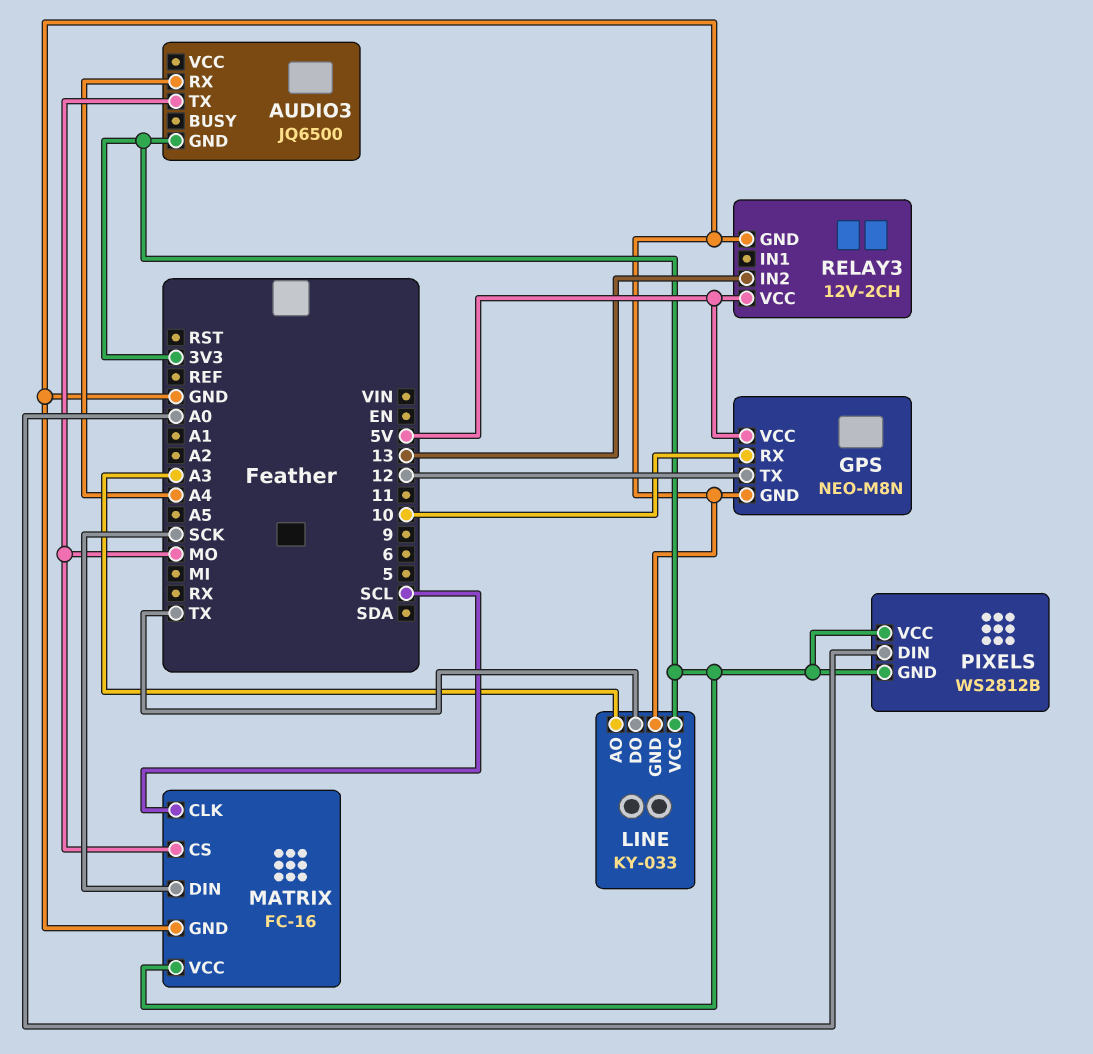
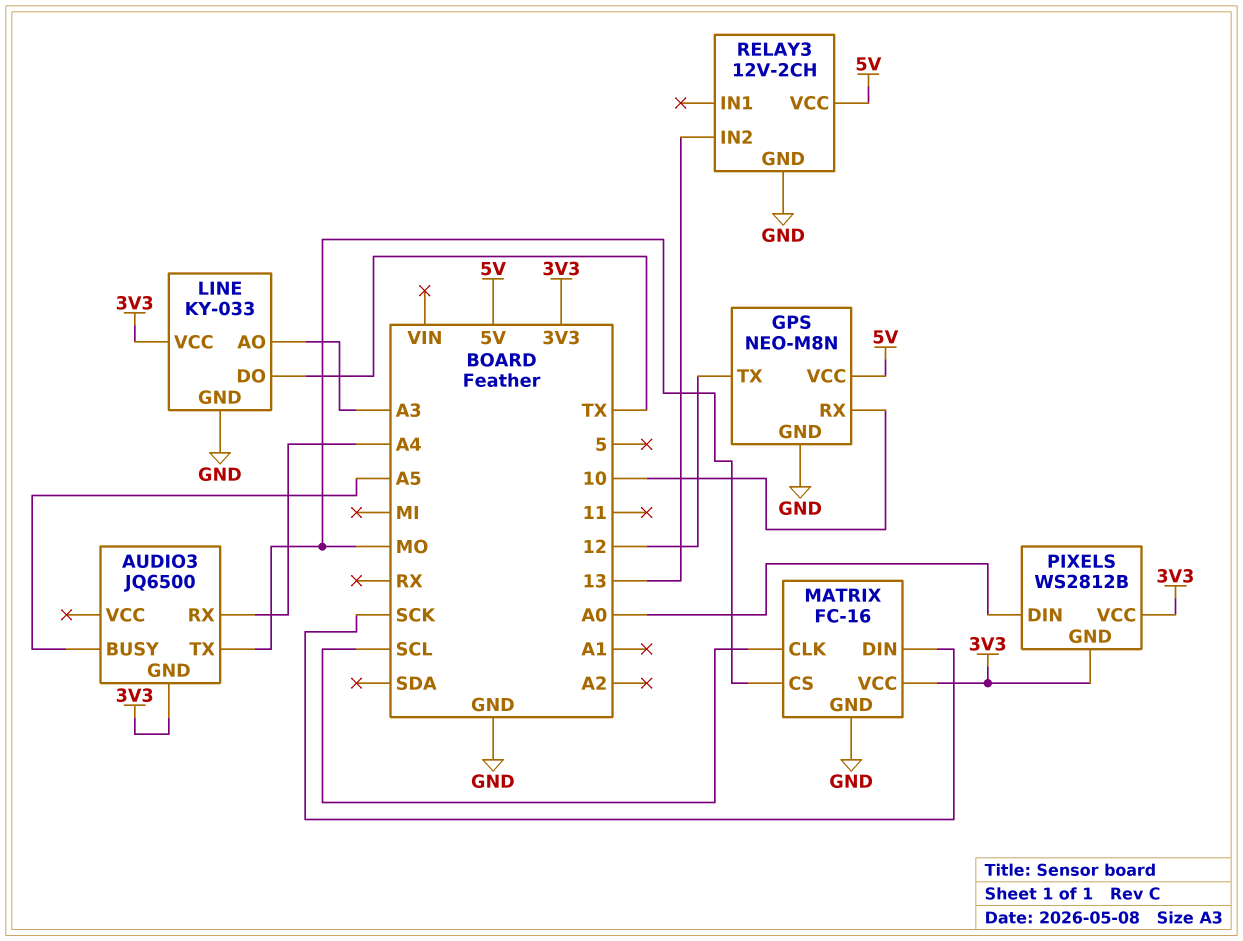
AUDIO3 pin BUSY: none -> A5

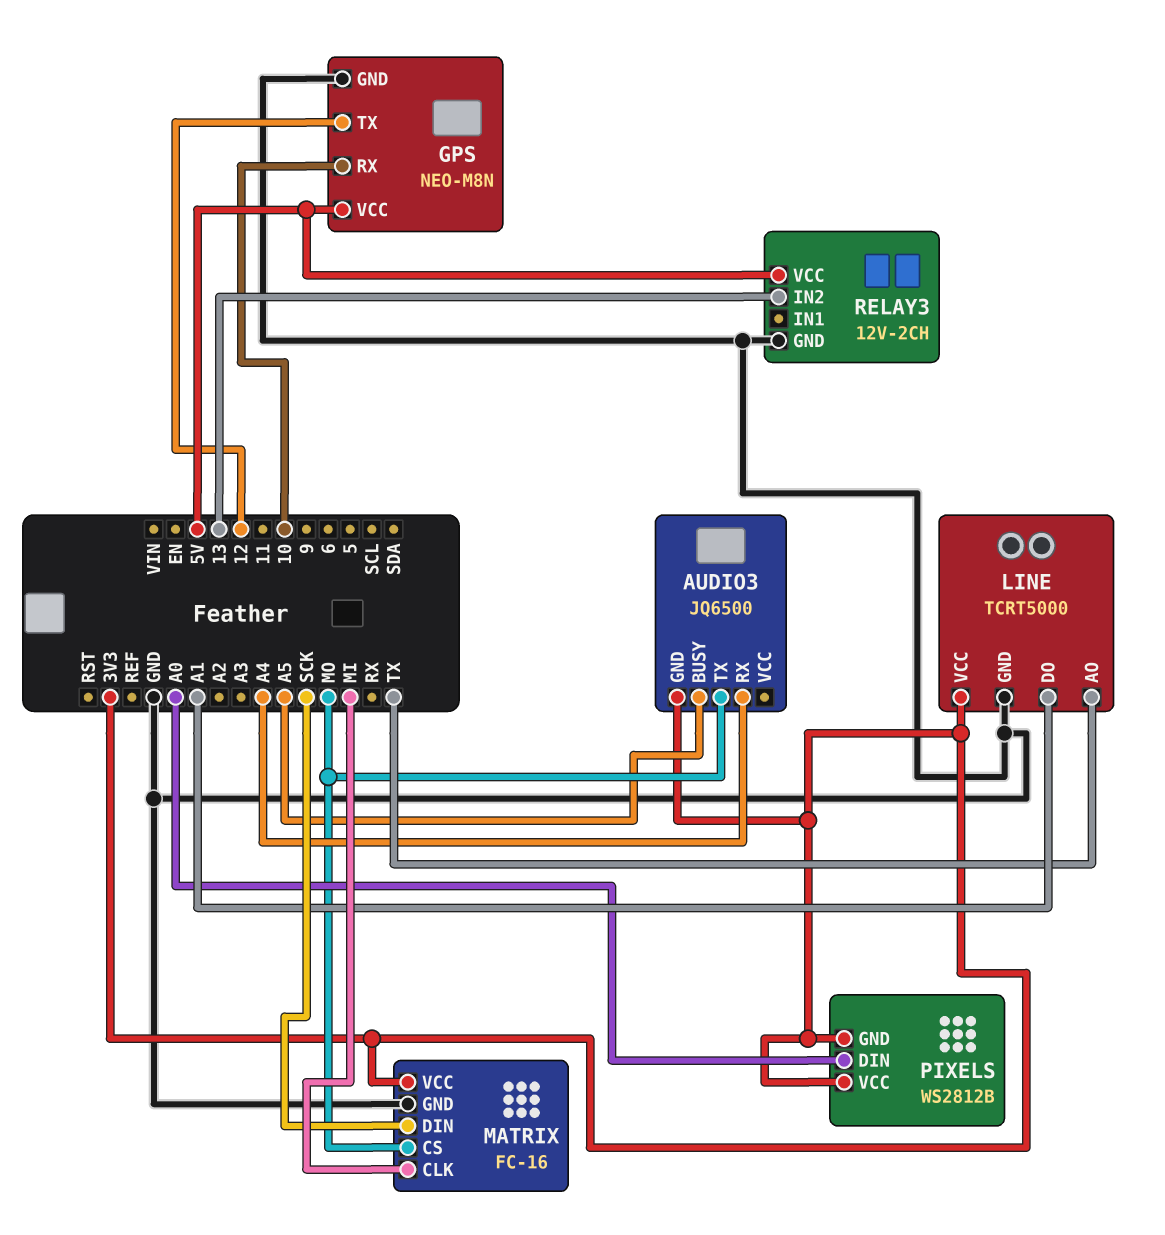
LINE: KY-033 -> TCRT5000
LINE pin AO: A3 -> TX
LINE pin DO: TX -> A1
MATRIX pin CLK: SCL -> MI

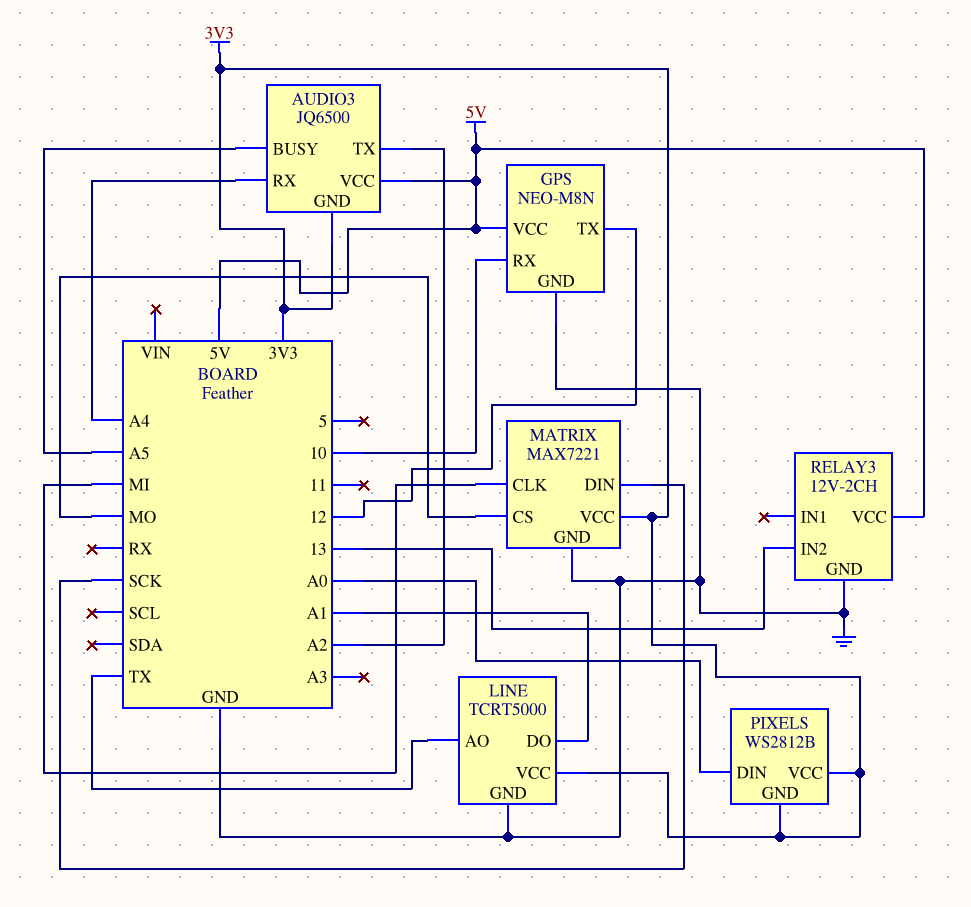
AUDIO3 pin TX: MO -> A2
AUDIO3 pin VCC: none -> 5V
MATRIX: FC-16 -> MAX7221

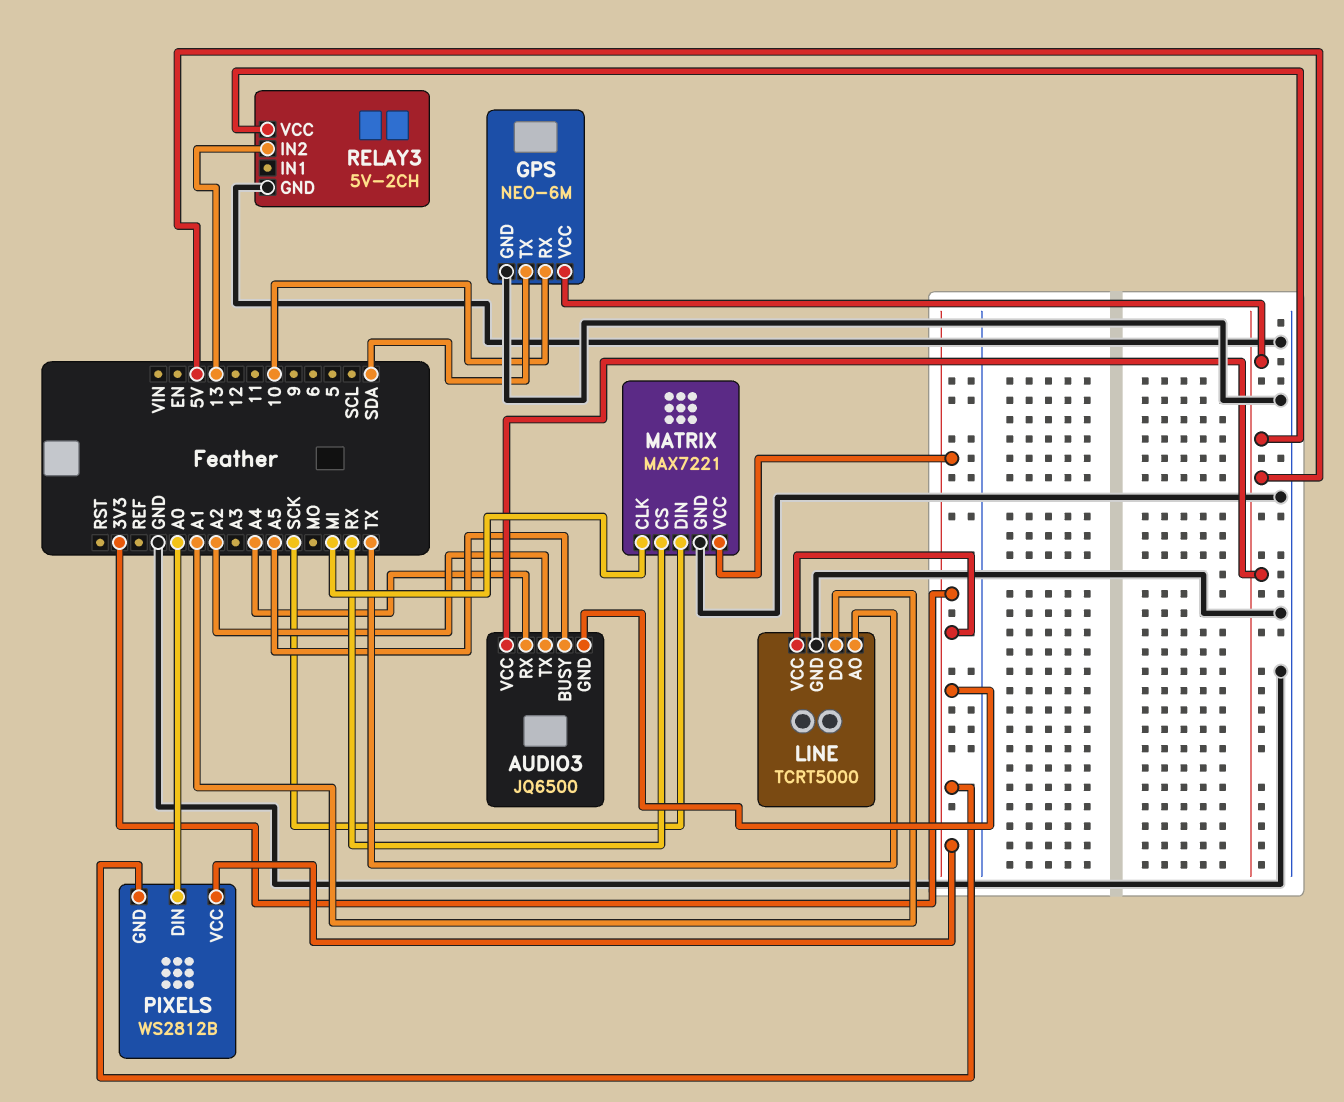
GPS: NEO-M8N -> NEO-6M
GPS pin TX: 12 -> SDA
MATRIX pin CS: MO -> RX
RELAY3: 12V-2CH -> 5V-2CH

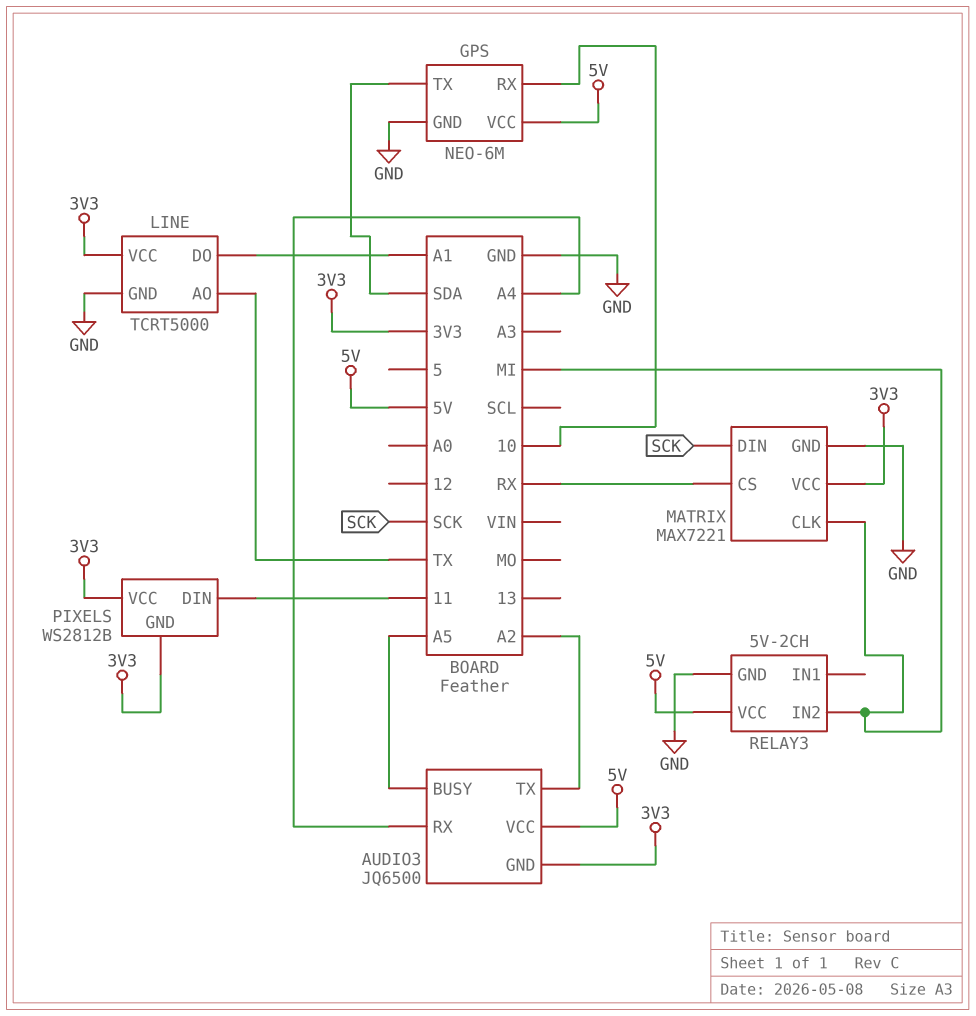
PIXELS pin DIN: A0 -> 11
RELAY3 pin IN2: 13 -> MI

